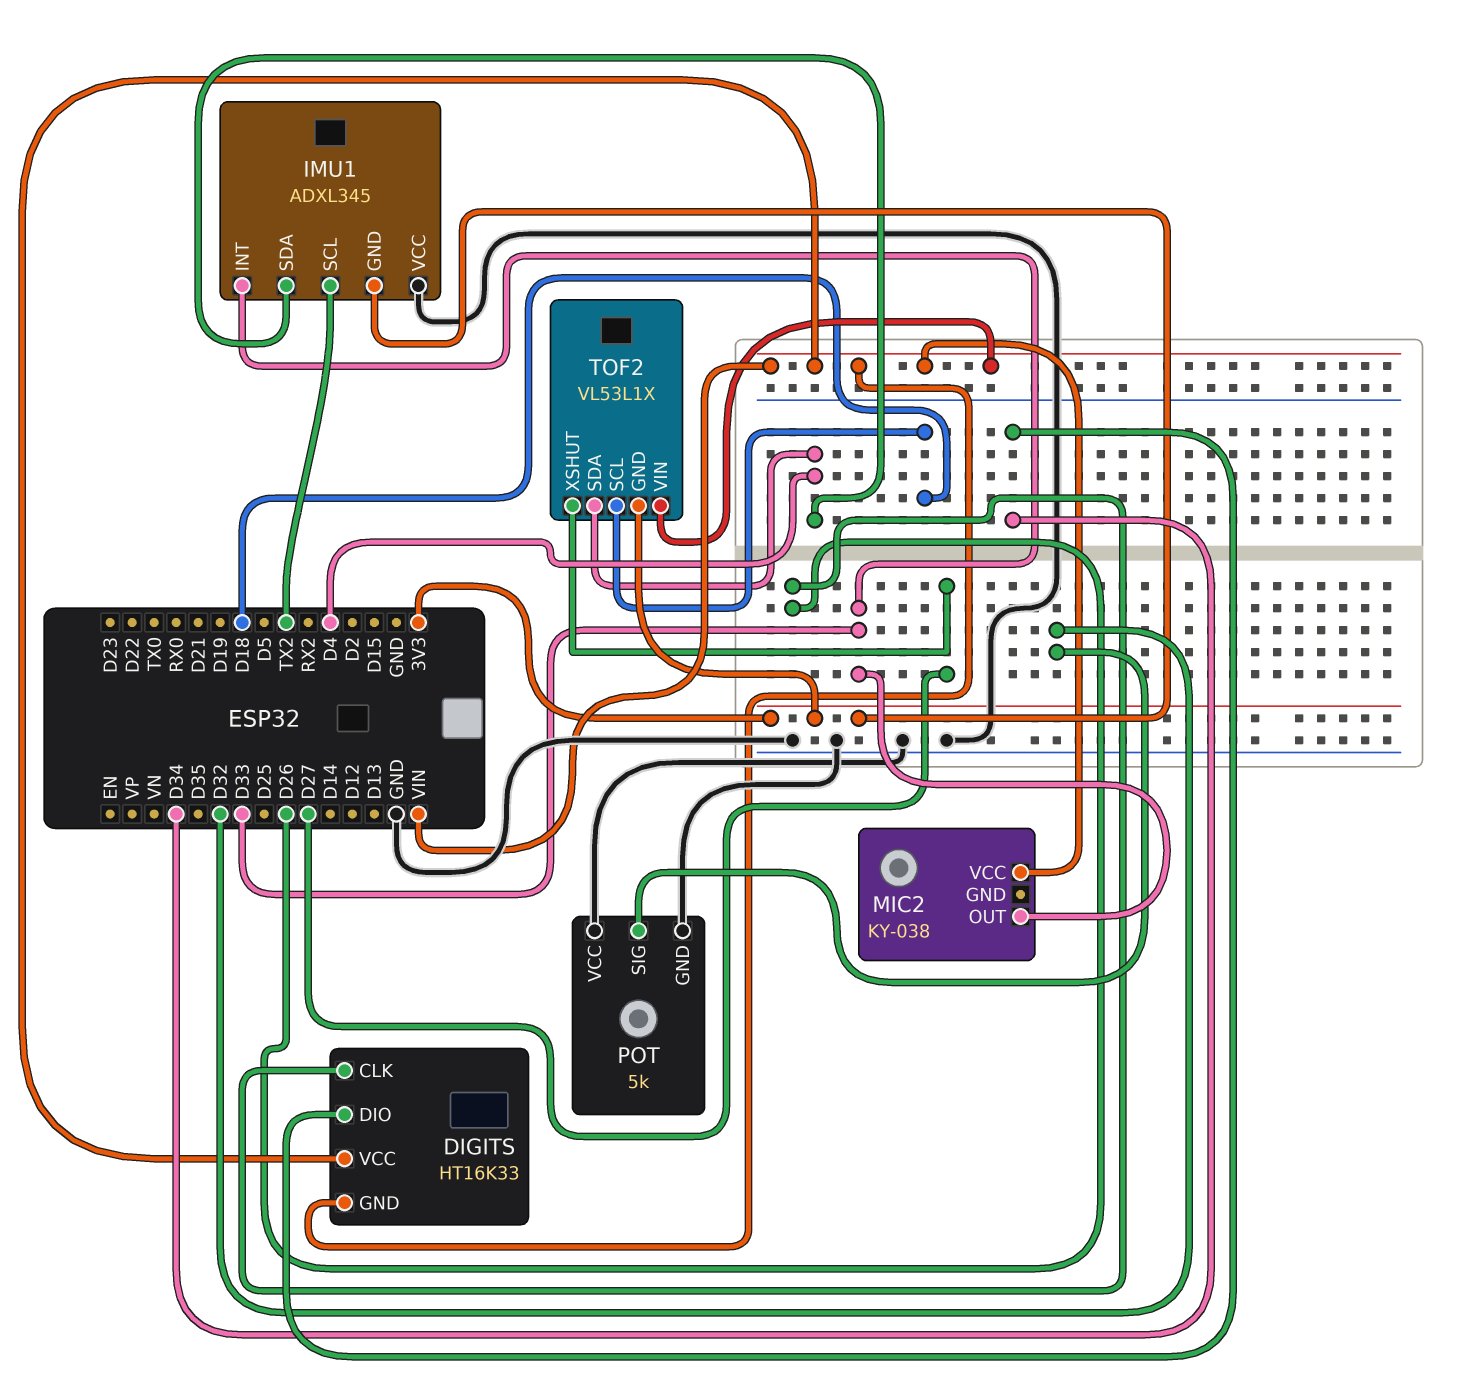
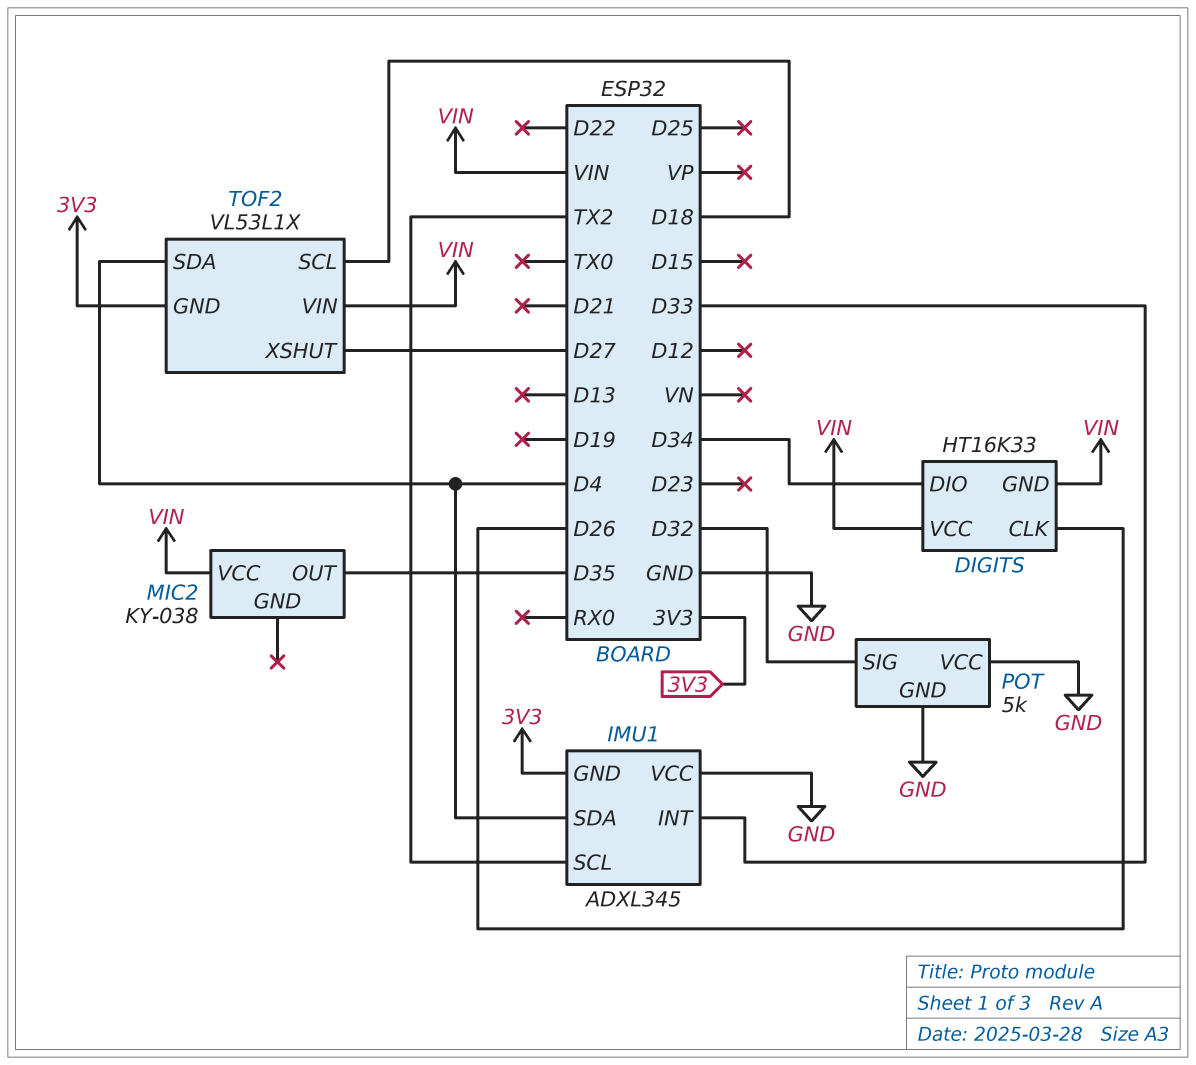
MIC2 pin OUT: D33 -> D35

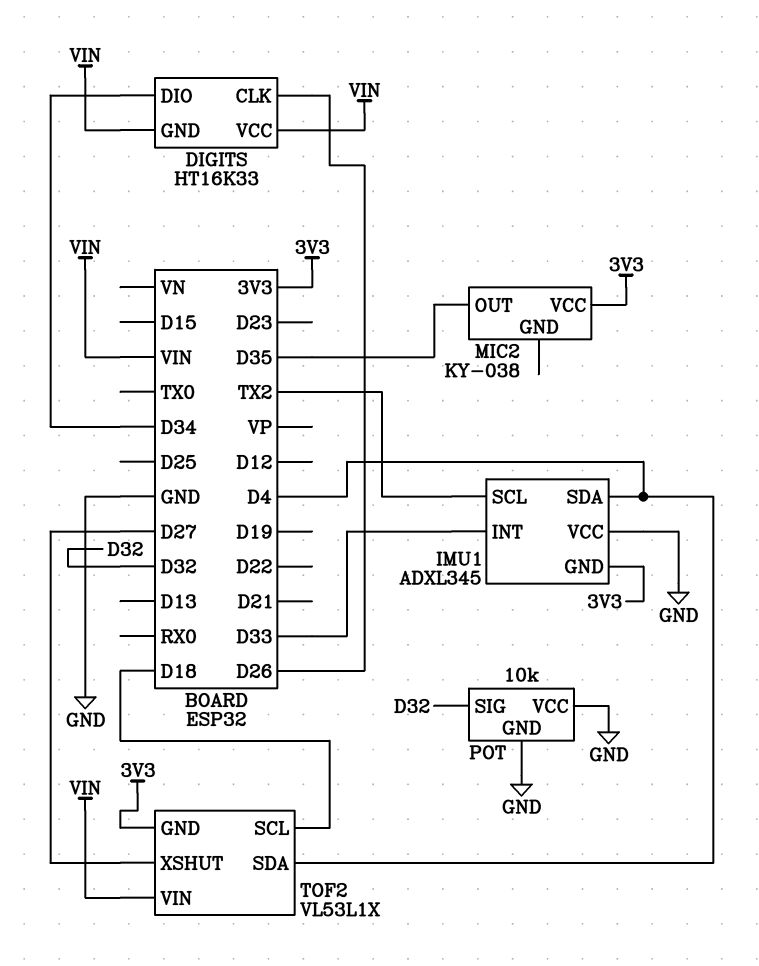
MIC2 pin VCC: VIN -> 3V3
POT: 5k -> 10k

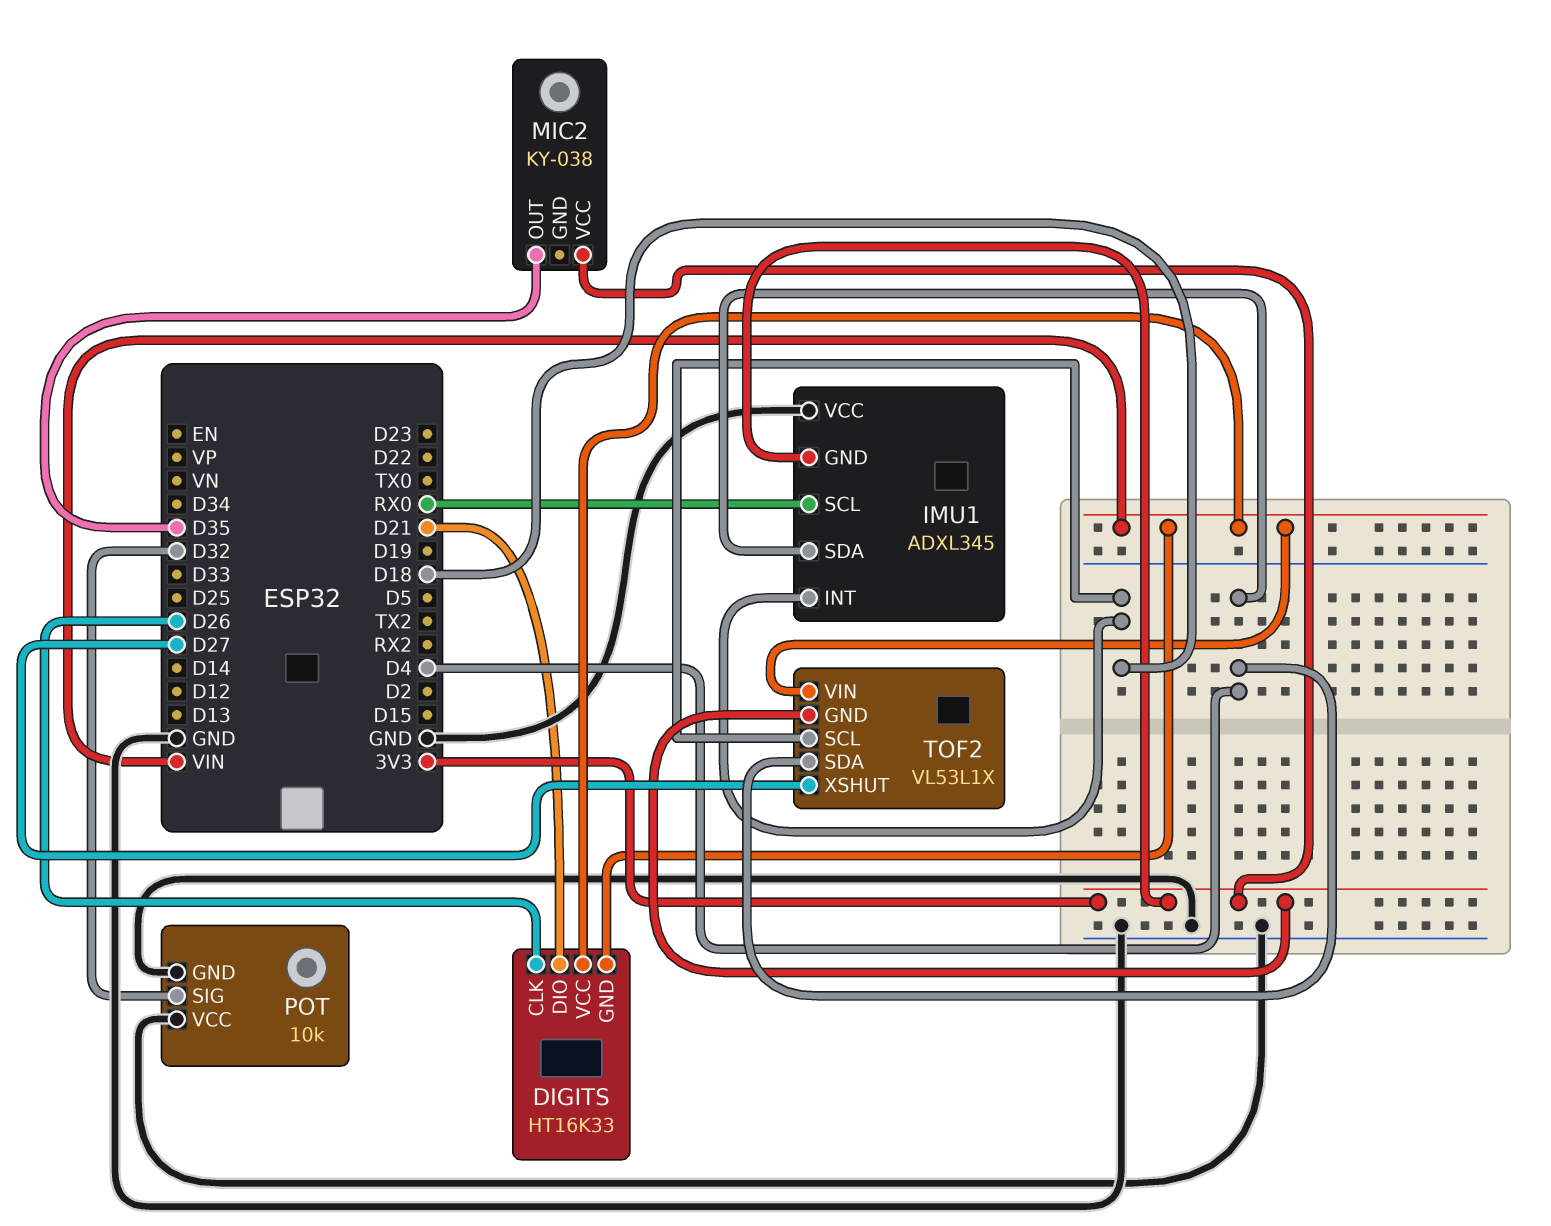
DIGITS pin DIO: D34 -> D21
IMU1 pin INT: D33 -> D18
IMU1 pin SCL: TX2 -> RX0

